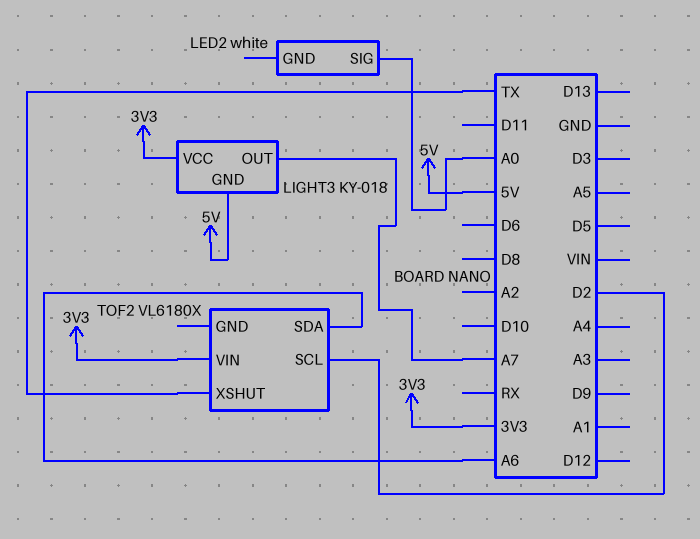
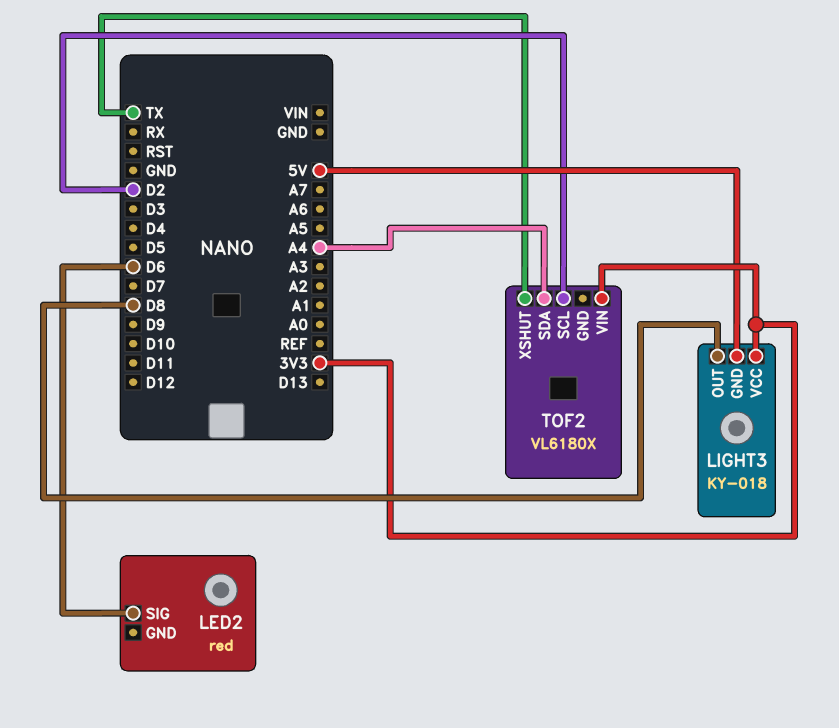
LED2: white -> red
LED2 pin SIG: A0 -> D6
LIGHT3 pin OUT: A7 -> D8
TOF2 pin SDA: A6 -> A4

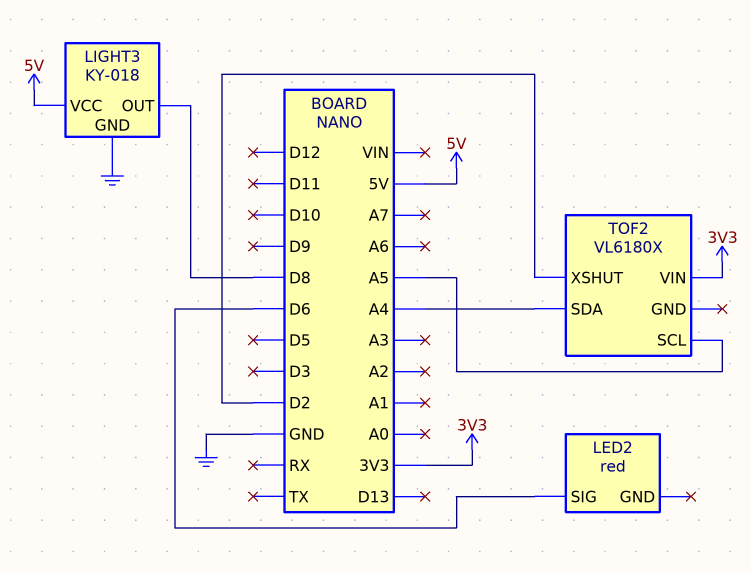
LIGHT3 pin GND: 5V -> GND
LIGHT3 pin VCC: 3V3 -> 5V
TOF2 pin SCL: D2 -> A5
TOF2 pin XSHUT: TX -> D2

